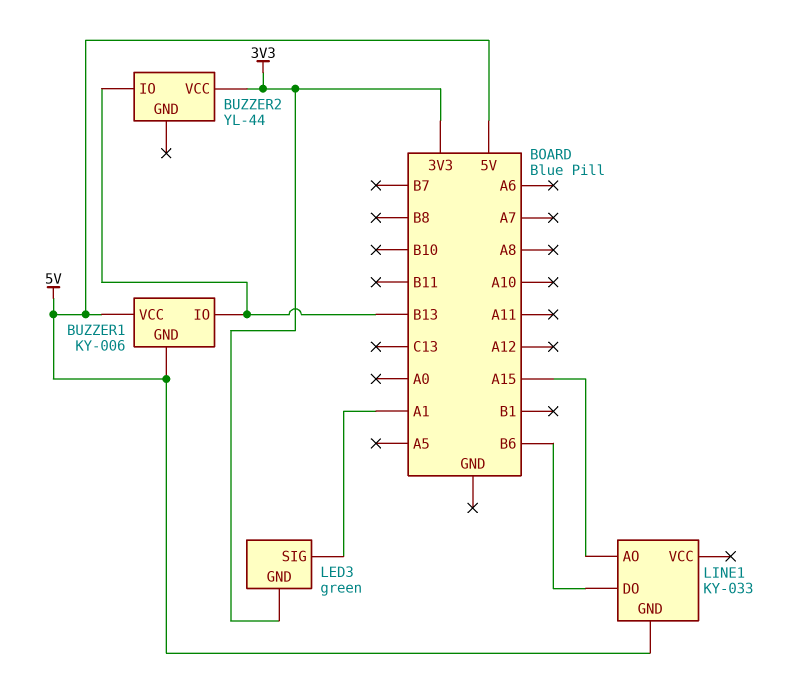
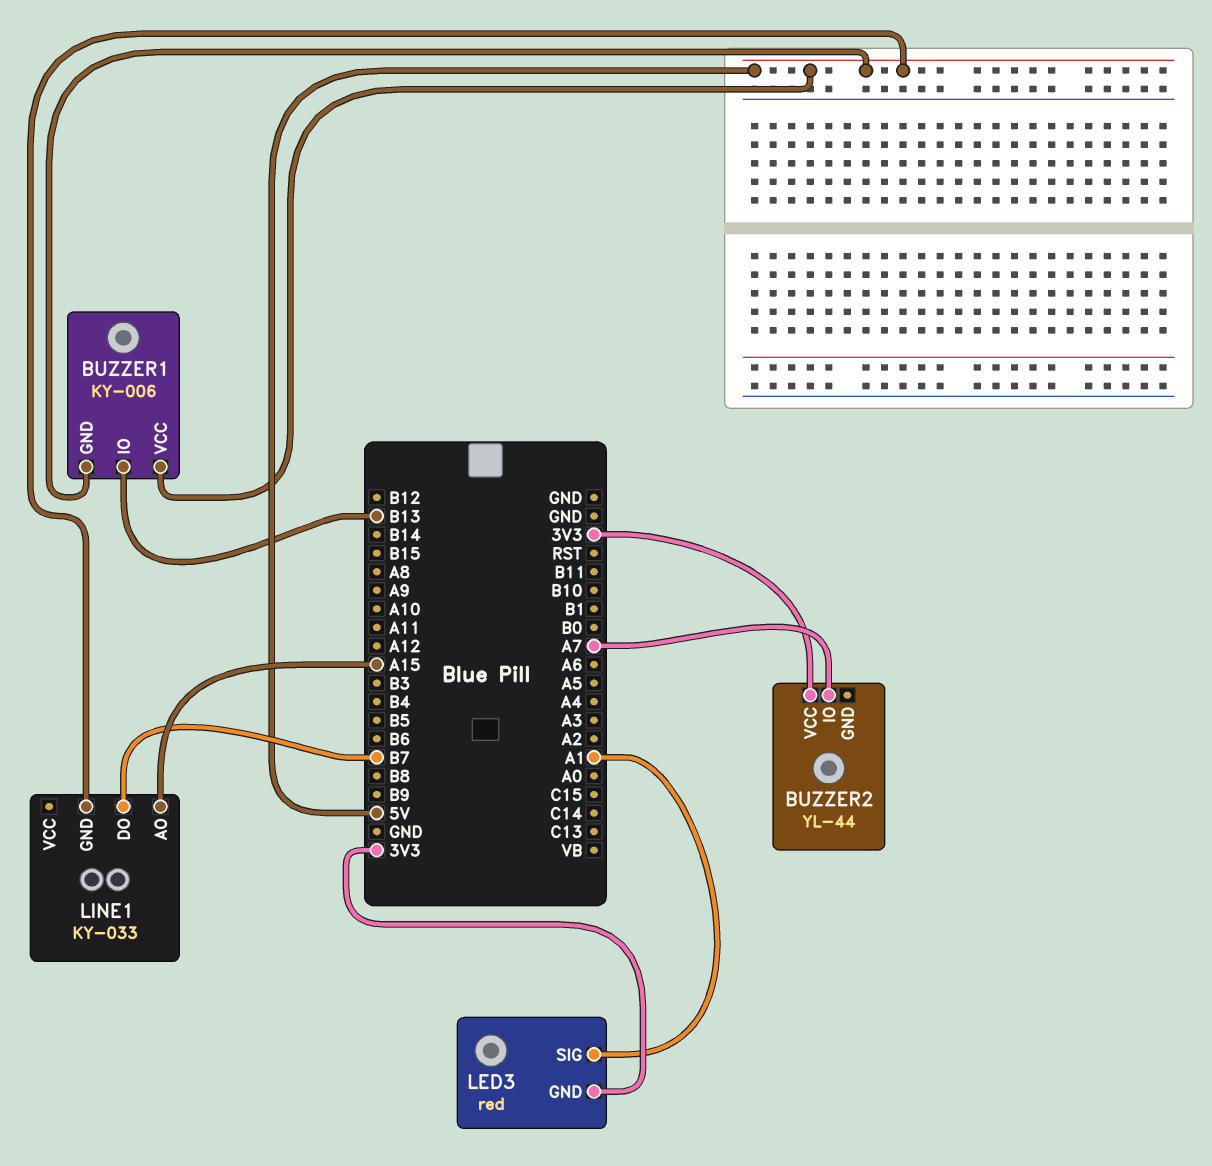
BUZZER2 pin IO: B13 -> A7
LED3: green -> red
LINE1 pin DO: B6 -> B7

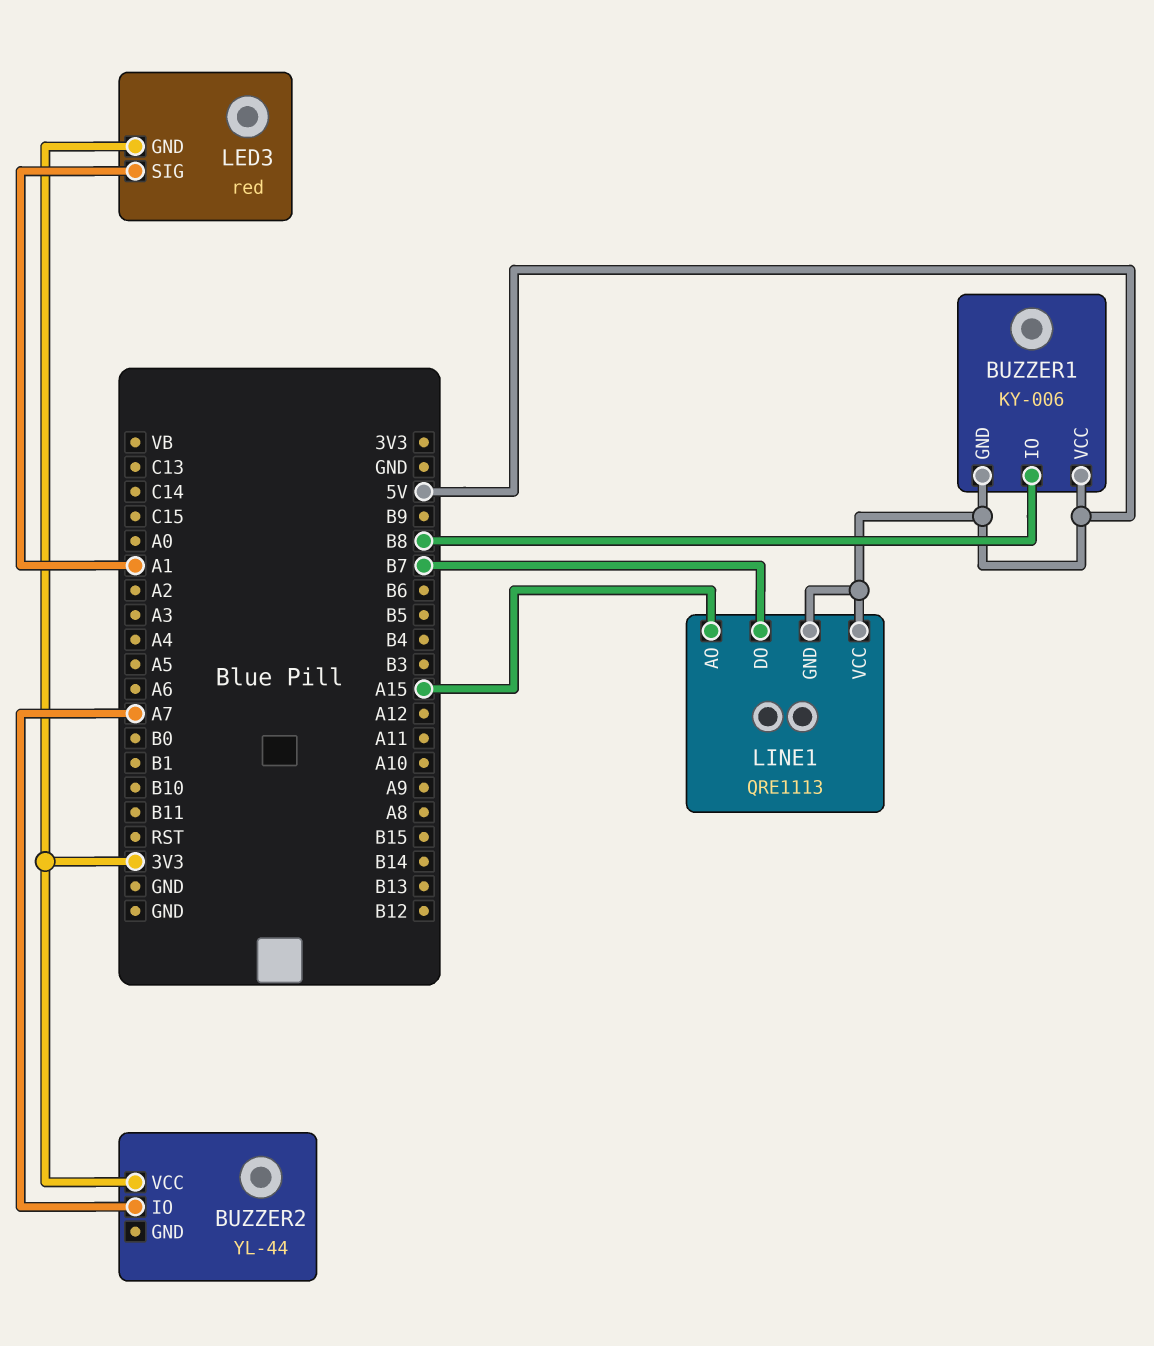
BUZZER1 pin IO: B13 -> B8
LINE1: KY-033 -> QRE1113
LINE1 pin VCC: none -> 5V

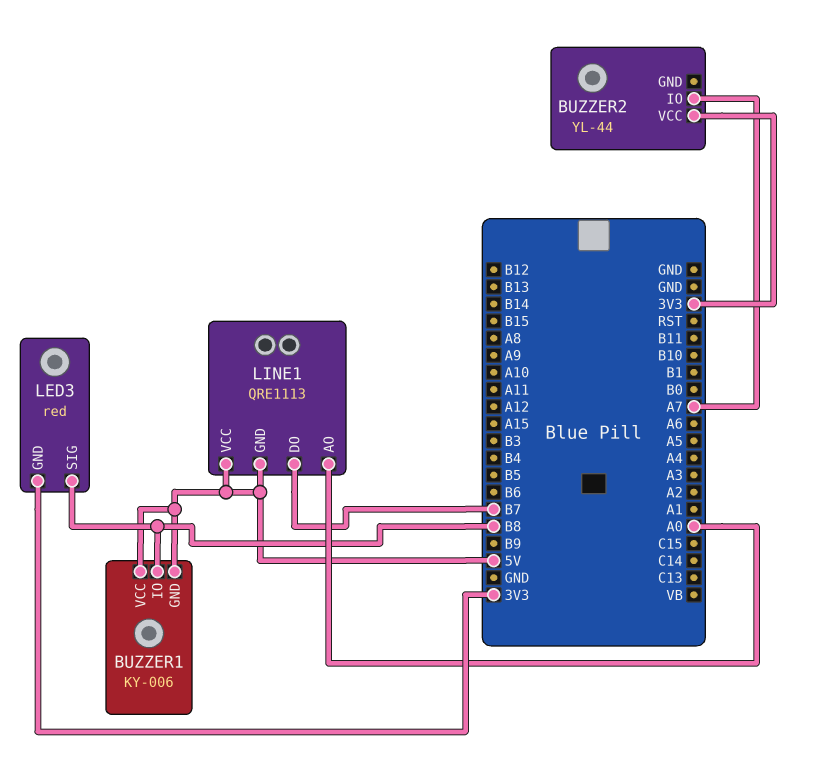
LED3 pin SIG: A1 -> B8
LINE1 pin AO: A15 -> A0

